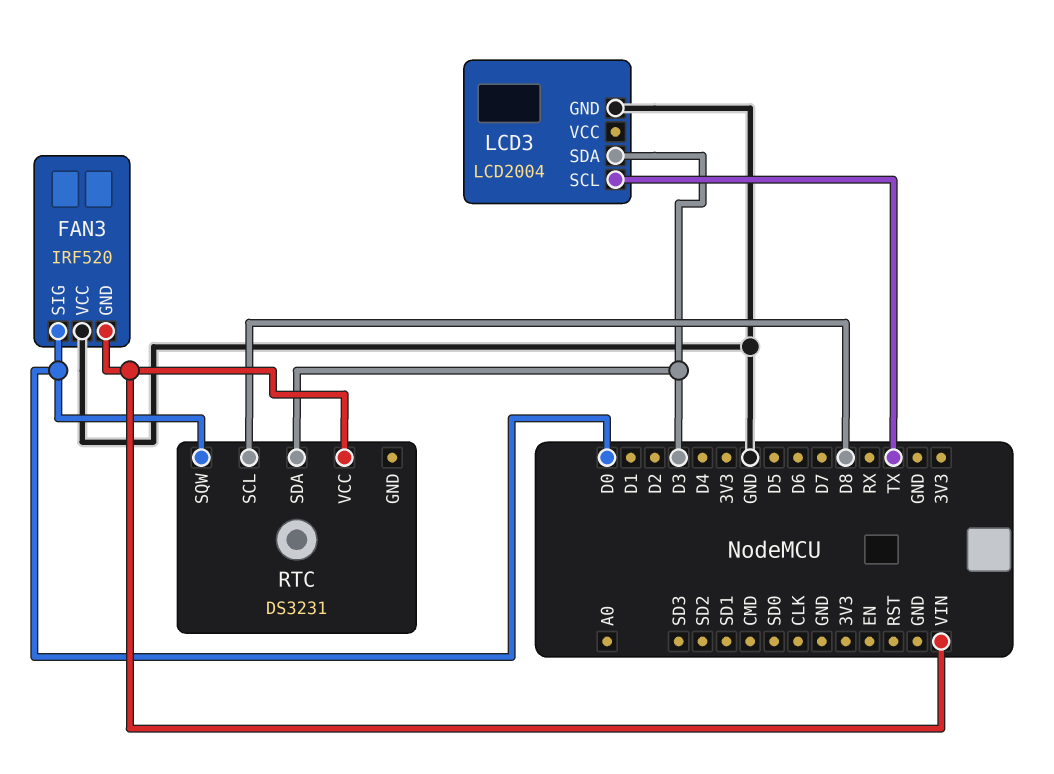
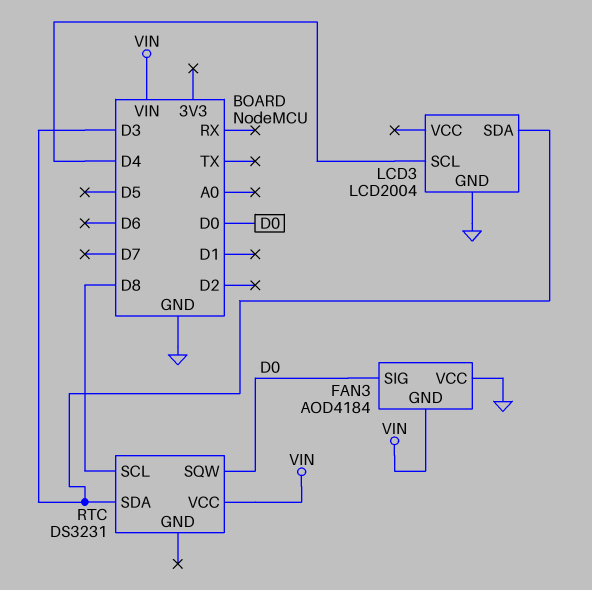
FAN3: IRF520 -> AOD4184
LCD3 pin SCL: TX -> D4

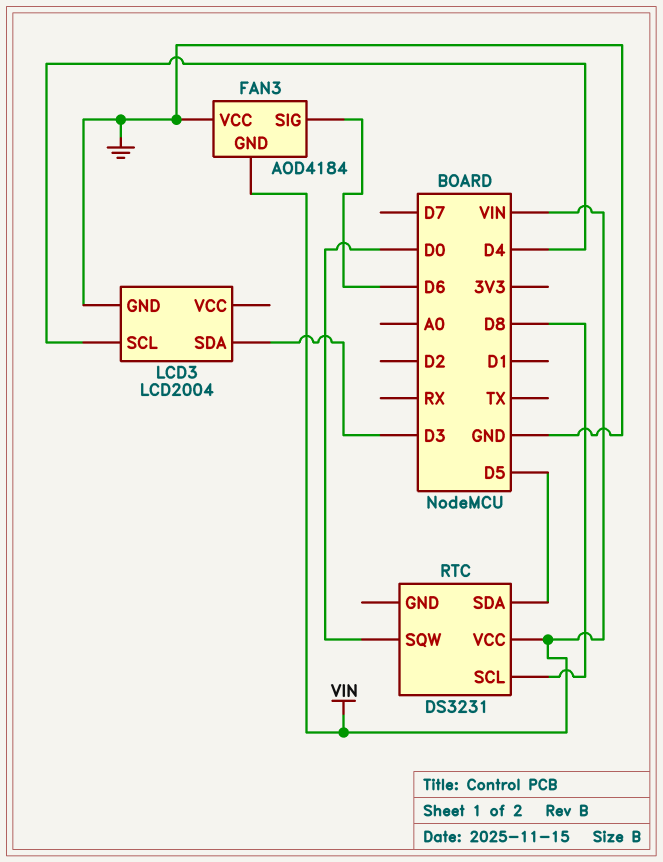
FAN3 pin SIG: D0 -> D6
RTC pin SDA: D3 -> D5

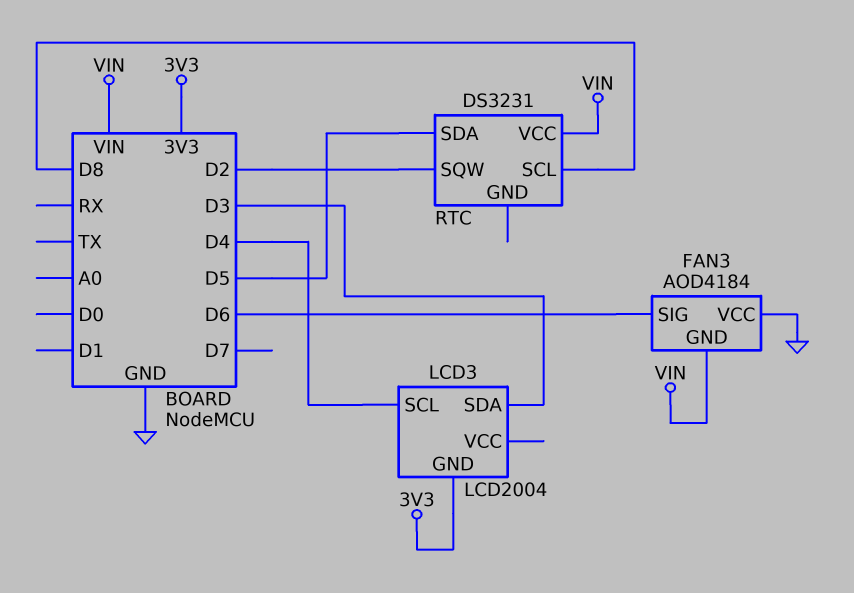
LCD3 pin GND: GND -> 3V3
RTC pin SQW: D0 -> D2

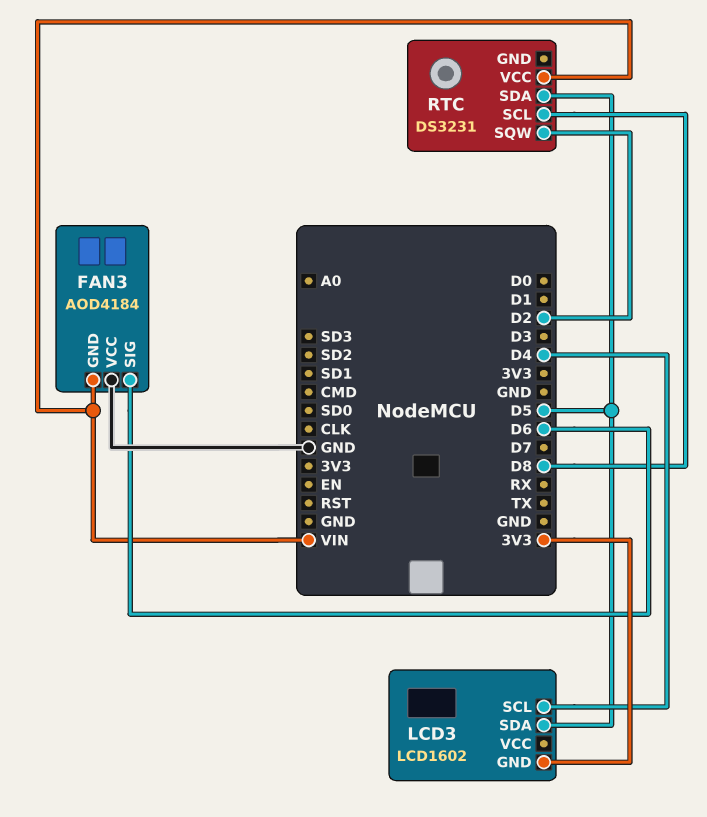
LCD3: LCD2004 -> LCD1602
LCD3 pin SDA: D3 -> D5

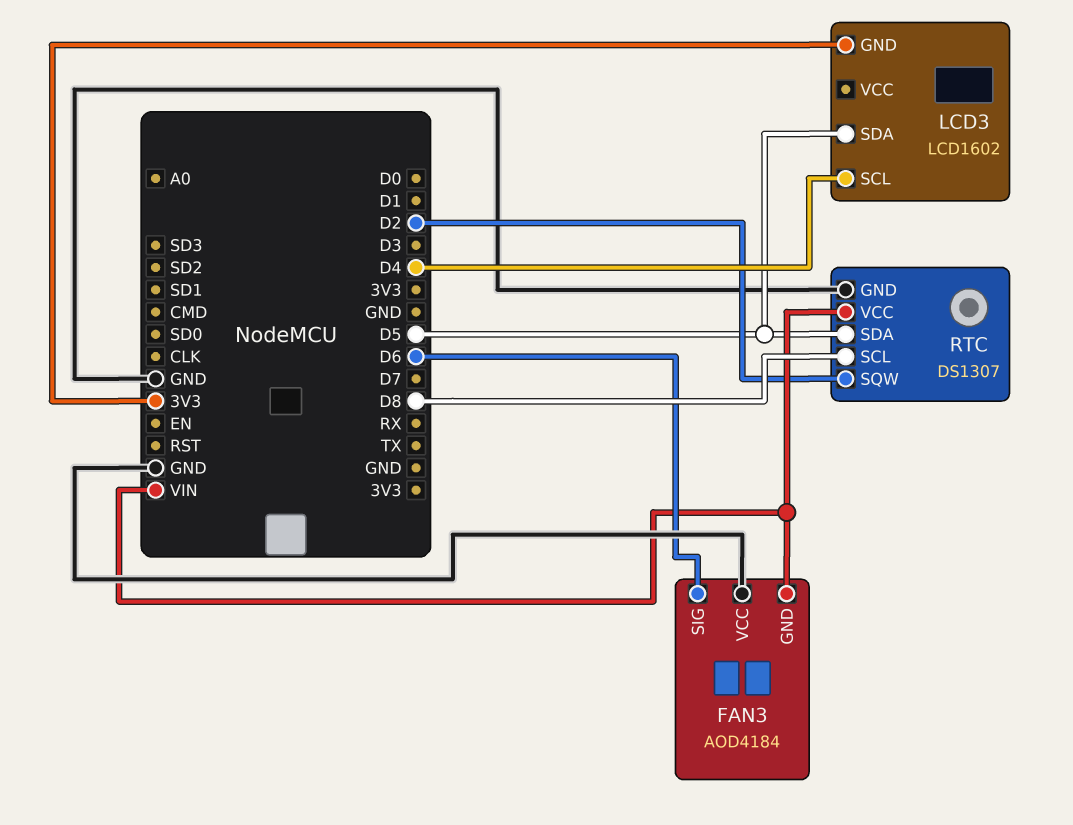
RTC: DS3231 -> DS1307
RTC pin GND: none -> GND

